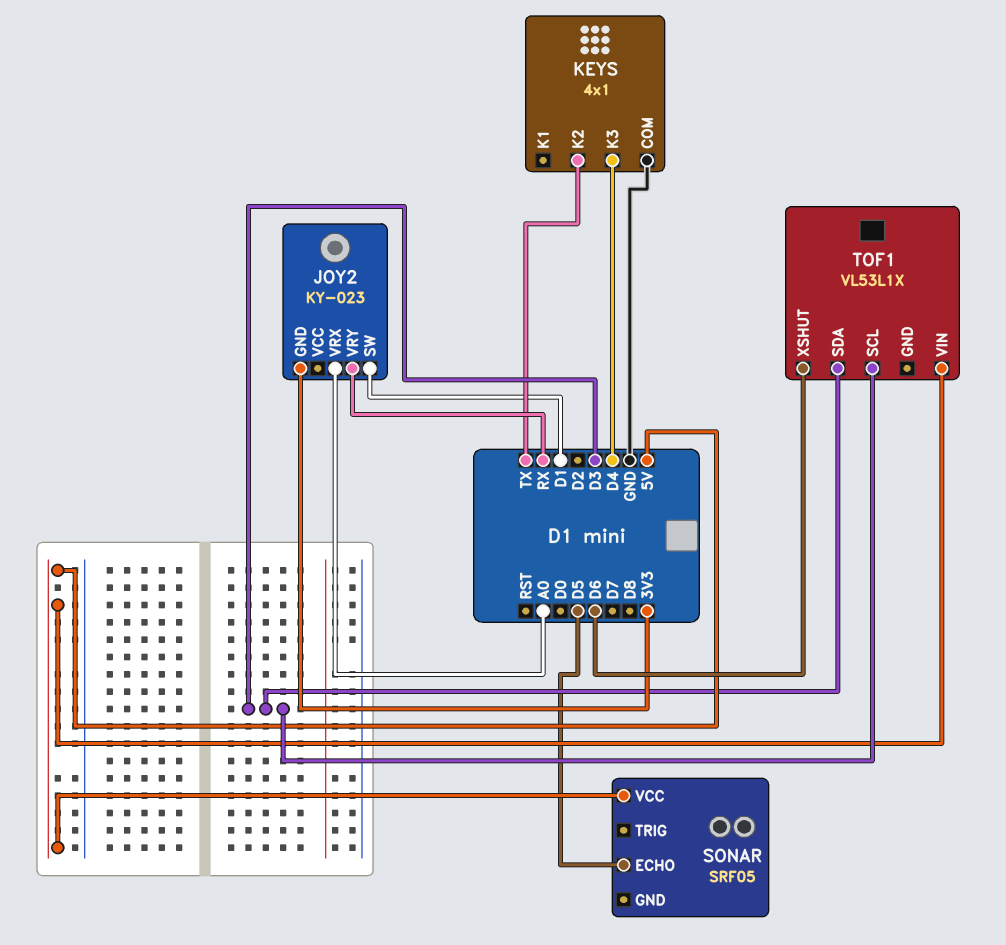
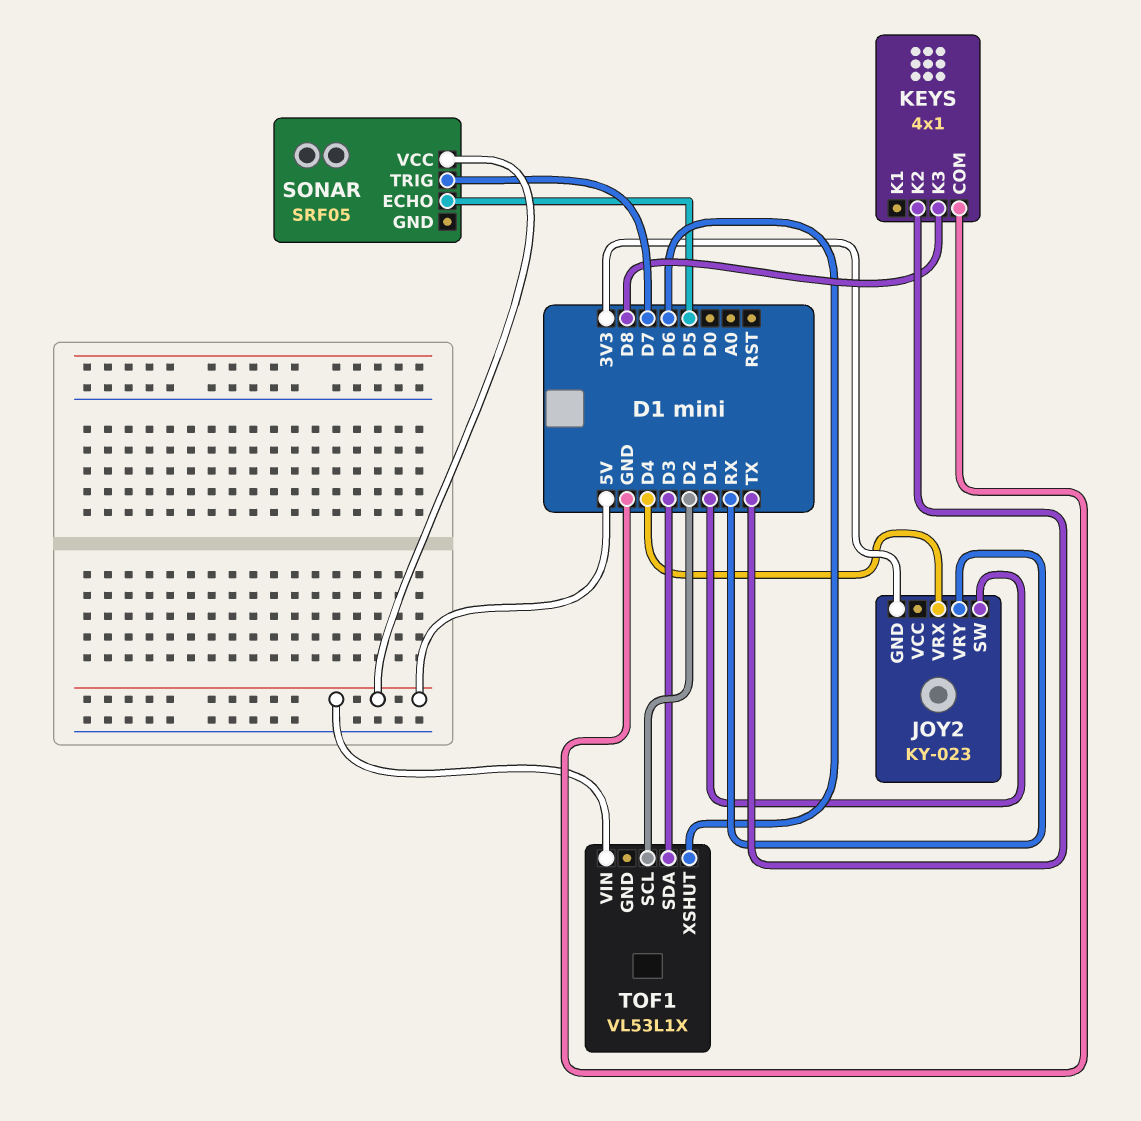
JOY2 pin VRX: A0 -> D4
KEYS pin K3: D4 -> D8
SONAR pin TRIG: none -> D7
TOF1 pin SCL: D3 -> D2

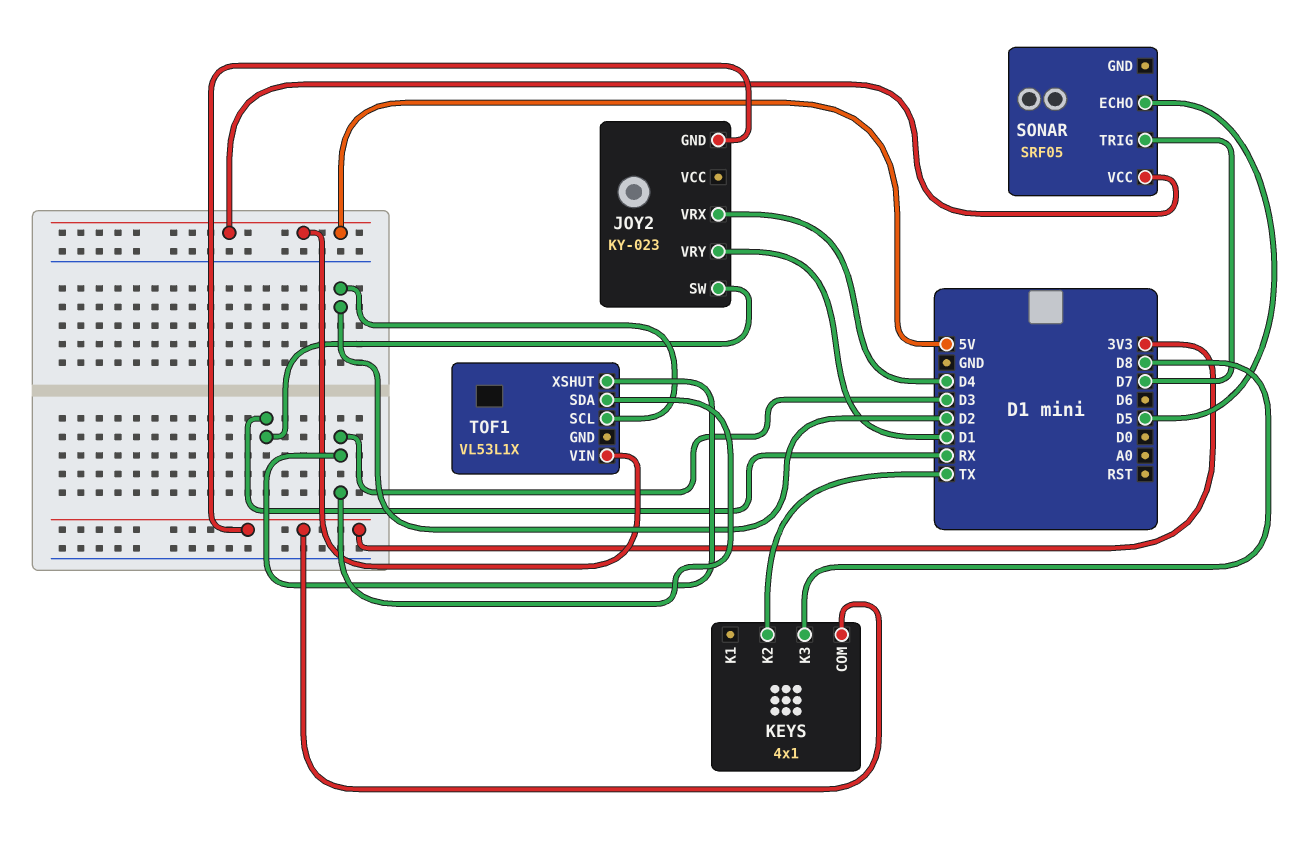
JOY2 pin SW: D1 -> RX
JOY2 pin VRY: RX -> D1
KEYS pin COM: GND -> 3V3
TOF1 pin XSHUT: D6 -> D3

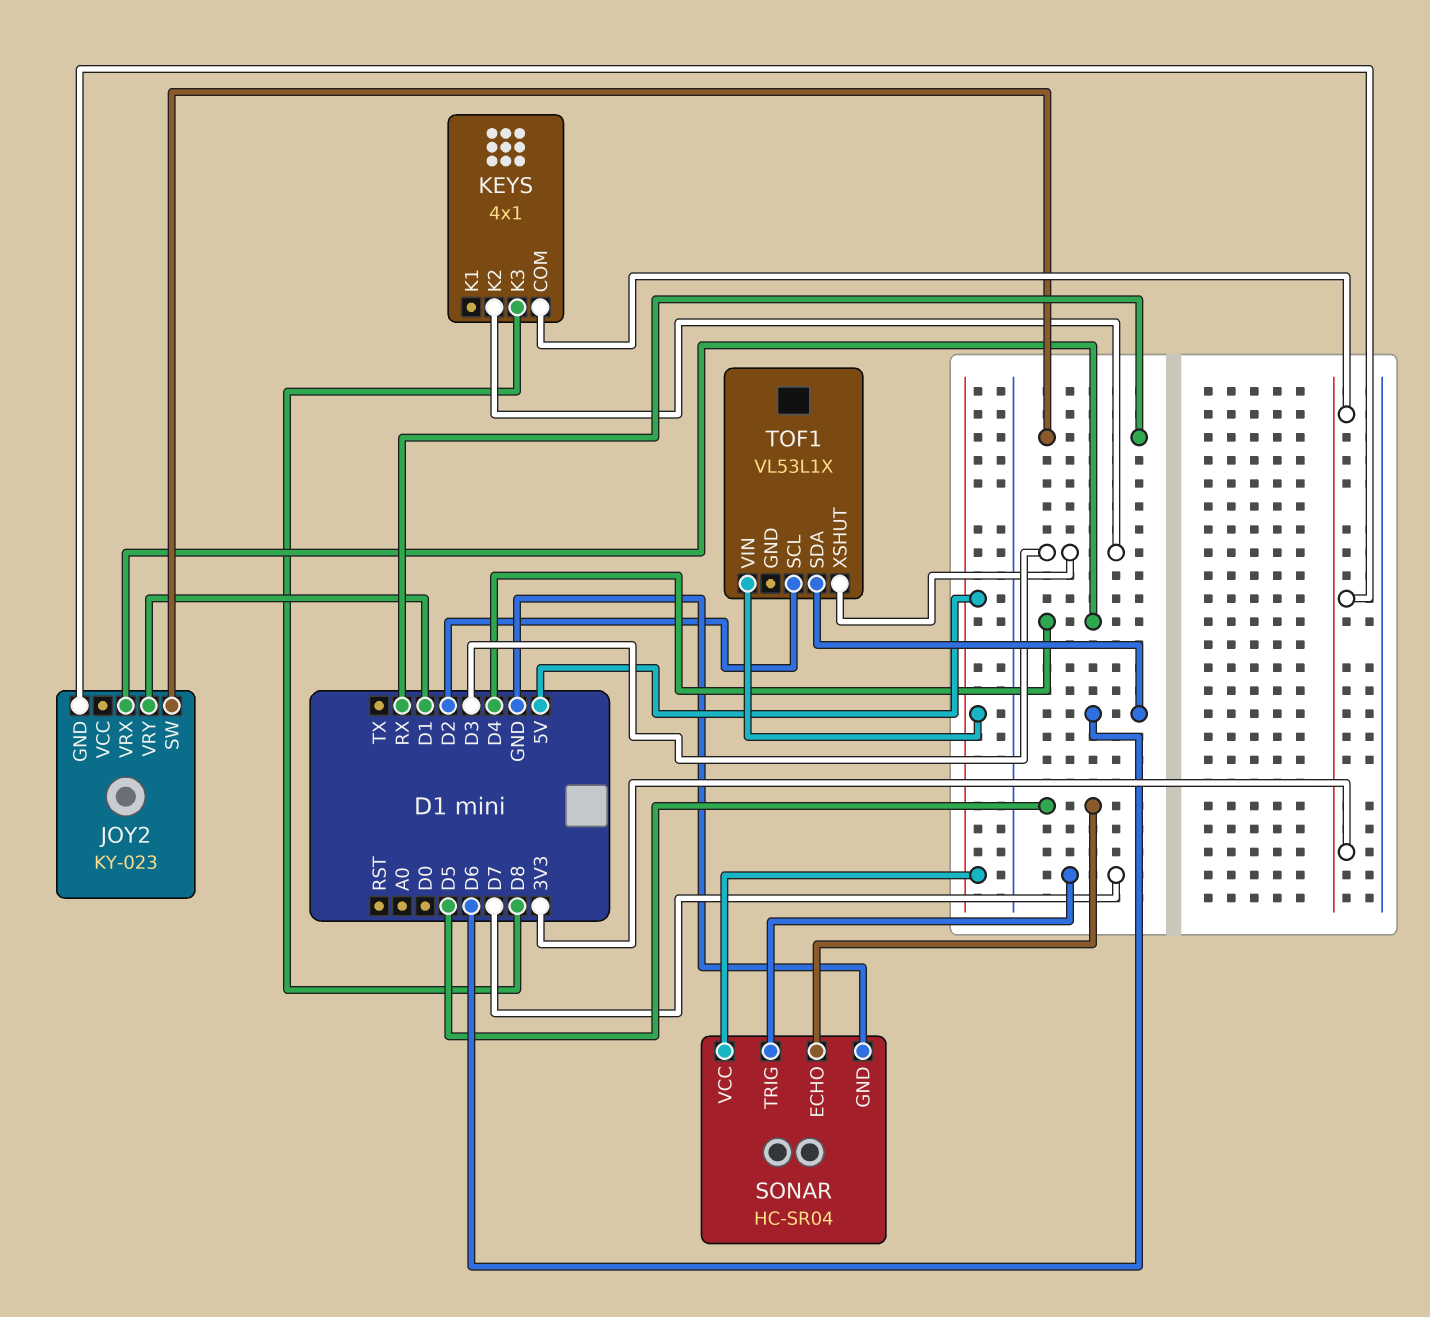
KEYS pin K2: TX -> D3
SONAR: SRF05 -> HC-SR04
SONAR pin GND: none -> GND
TOF1 pin SDA: D3 -> D6

